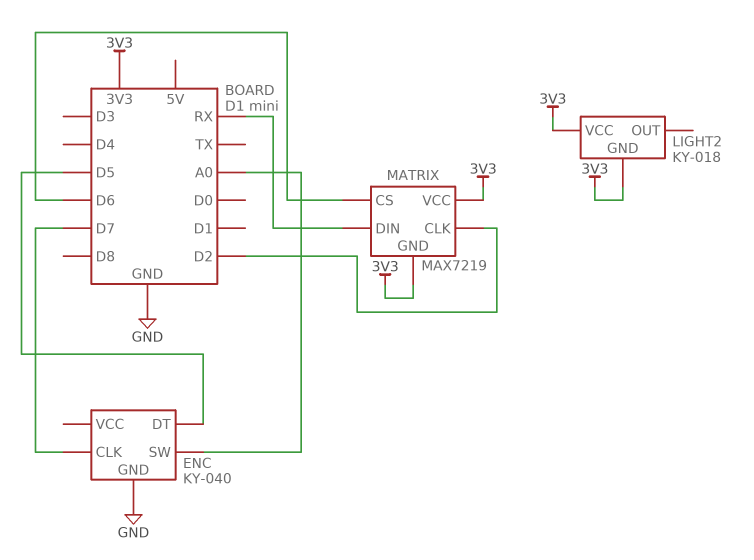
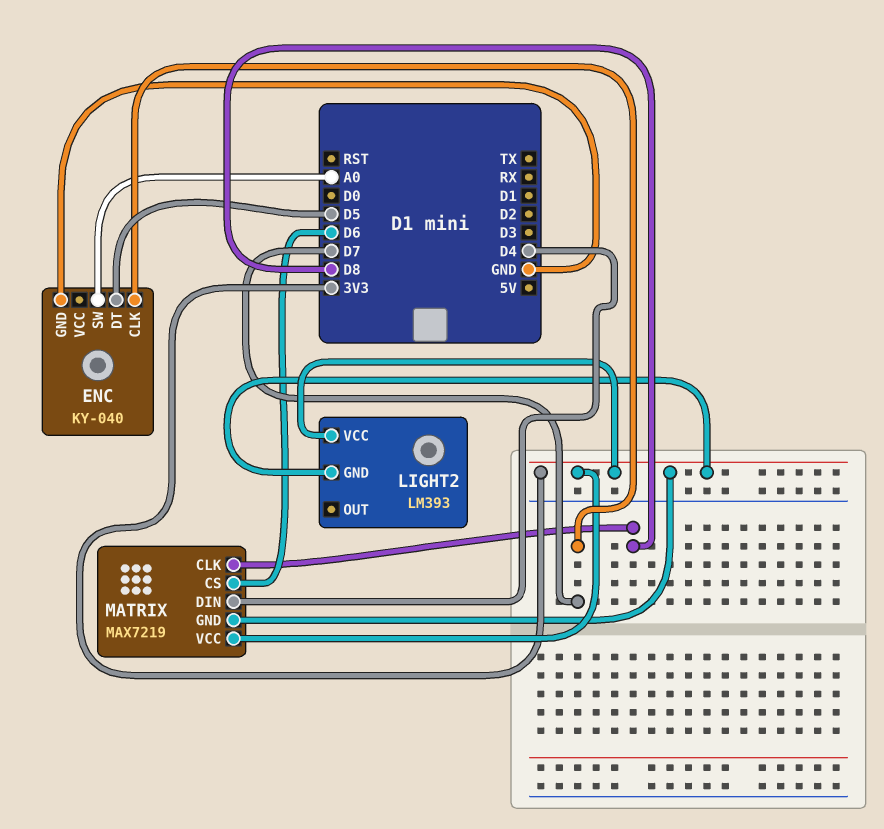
LIGHT2: KY-018 -> LM393
MATRIX pin CLK: D2 -> D8
MATRIX pin DIN: RX -> D4

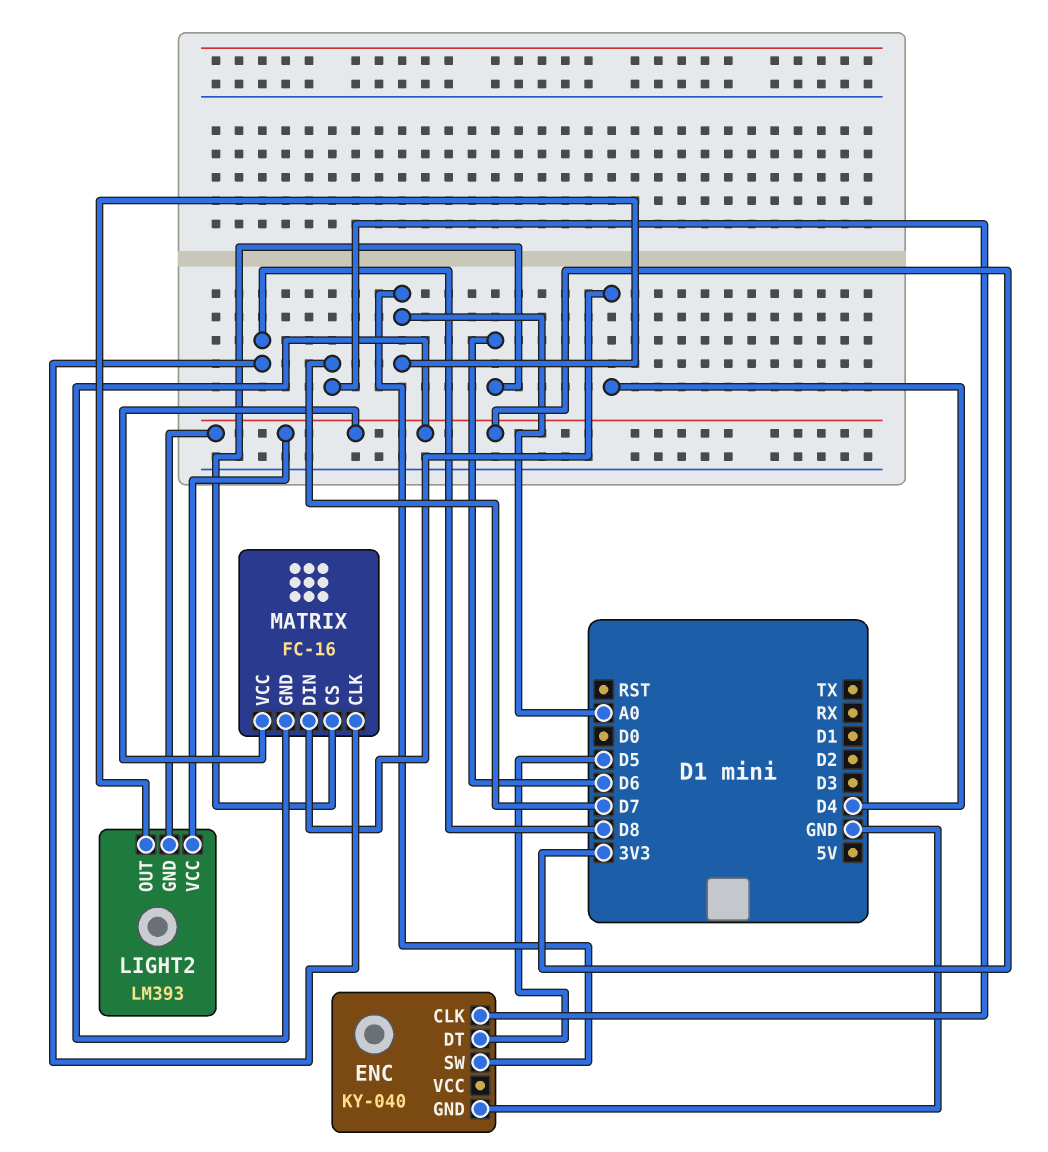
LIGHT2 pin OUT: none -> A0
MATRIX: MAX7219 -> FC-16

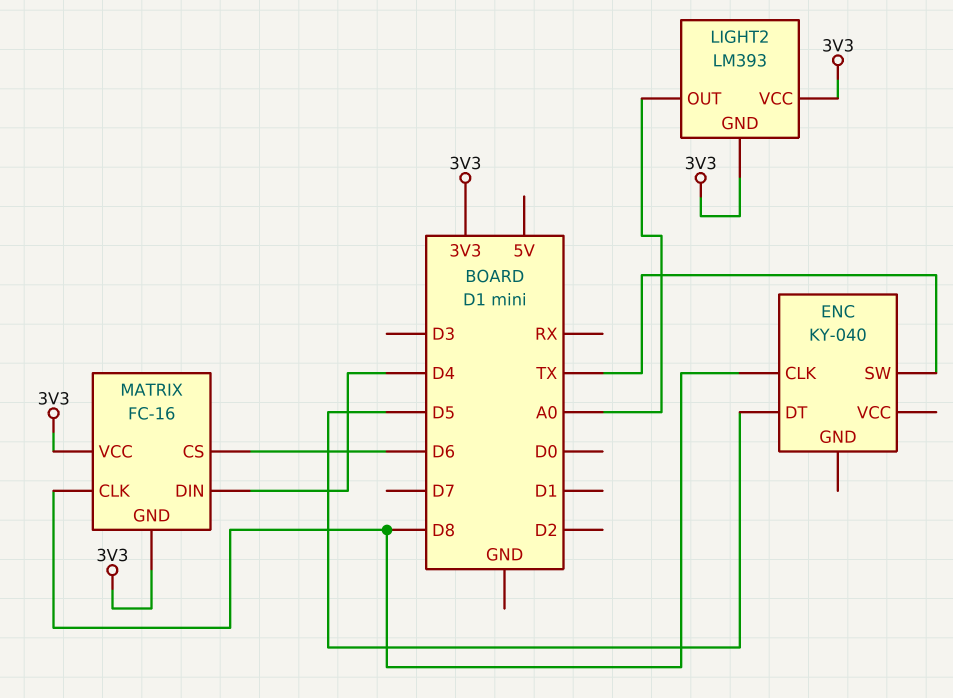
ENC pin CLK: D7 -> D8
ENC pin GND: GND -> none
ENC pin SW: A0 -> TX

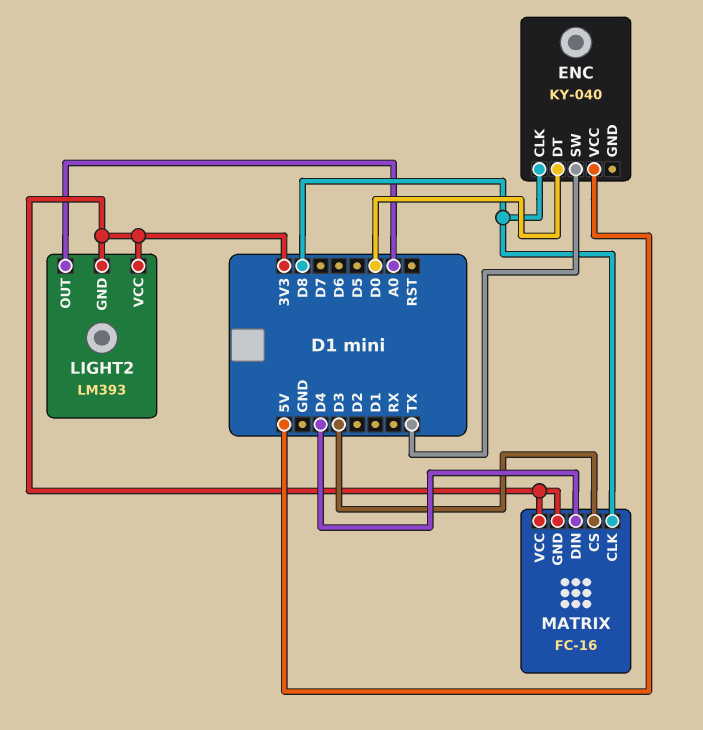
ENC pin DT: D5 -> D0
ENC pin VCC: none -> 5V
MATRIX pin CS: D6 -> D3

